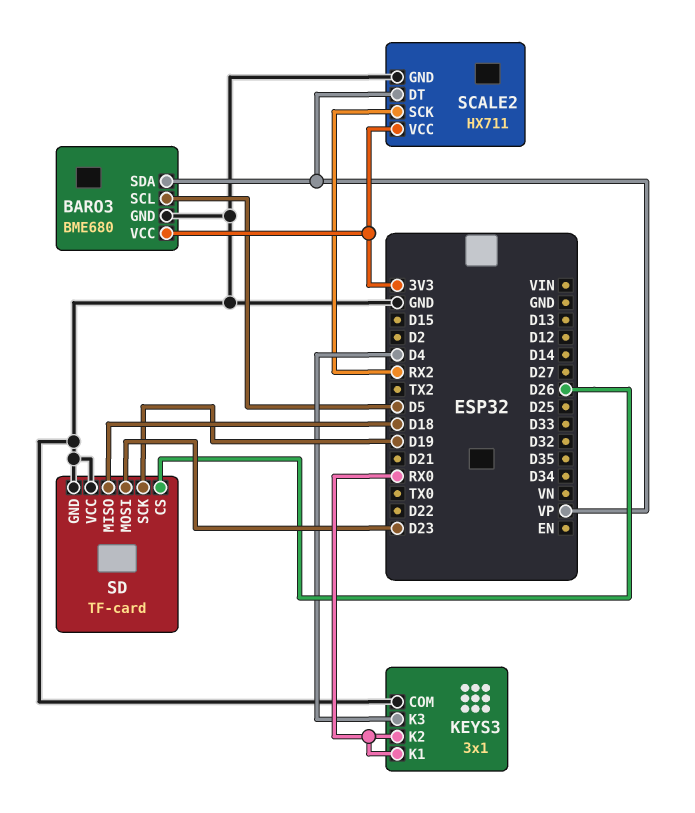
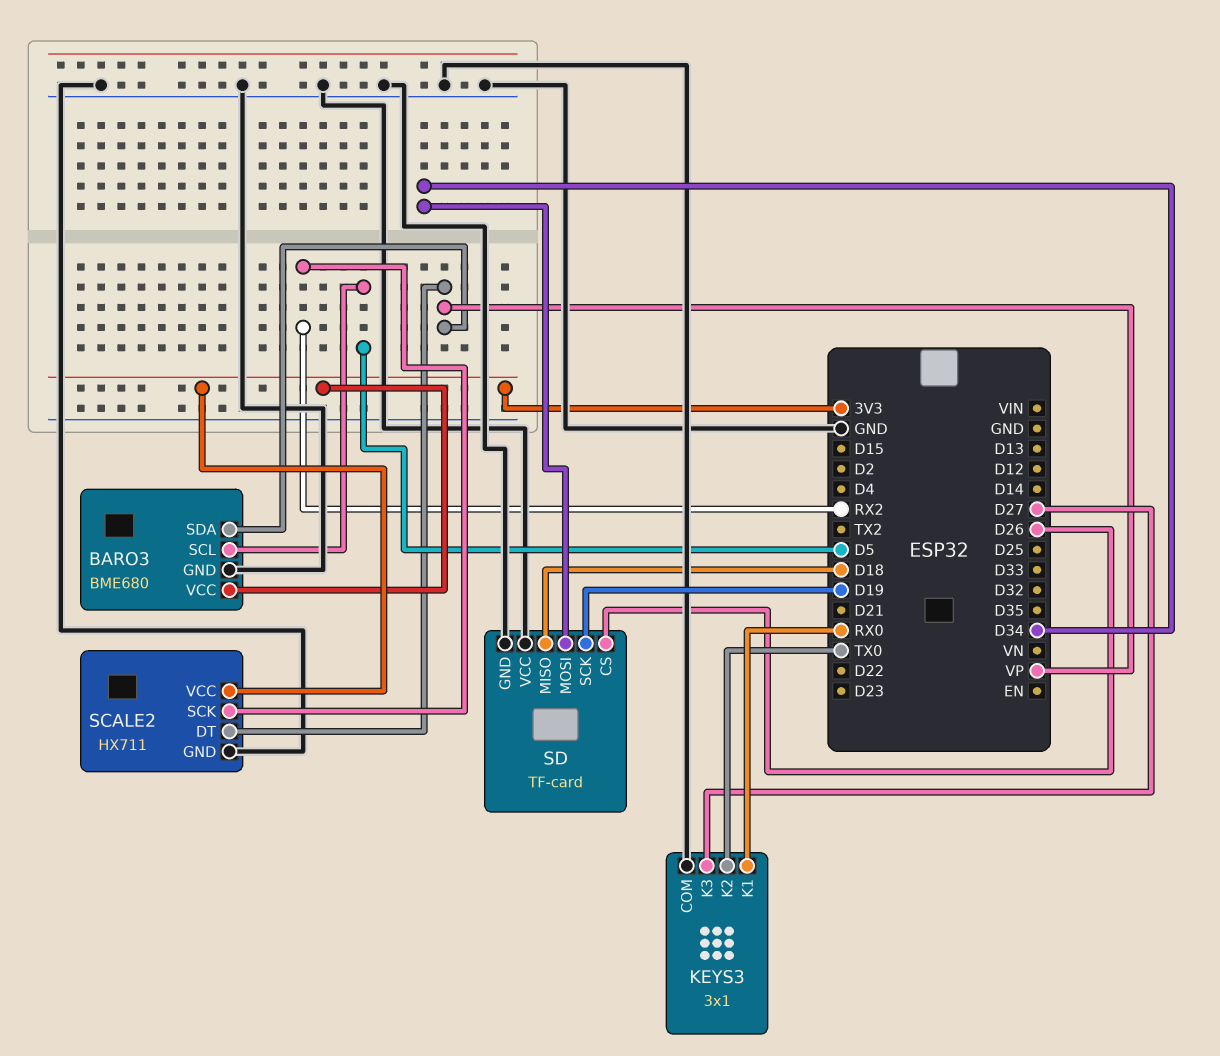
KEYS3 pin K2: RX0 -> TX0
KEYS3 pin K3: D4 -> D27
SD pin MOSI: D23 -> D34

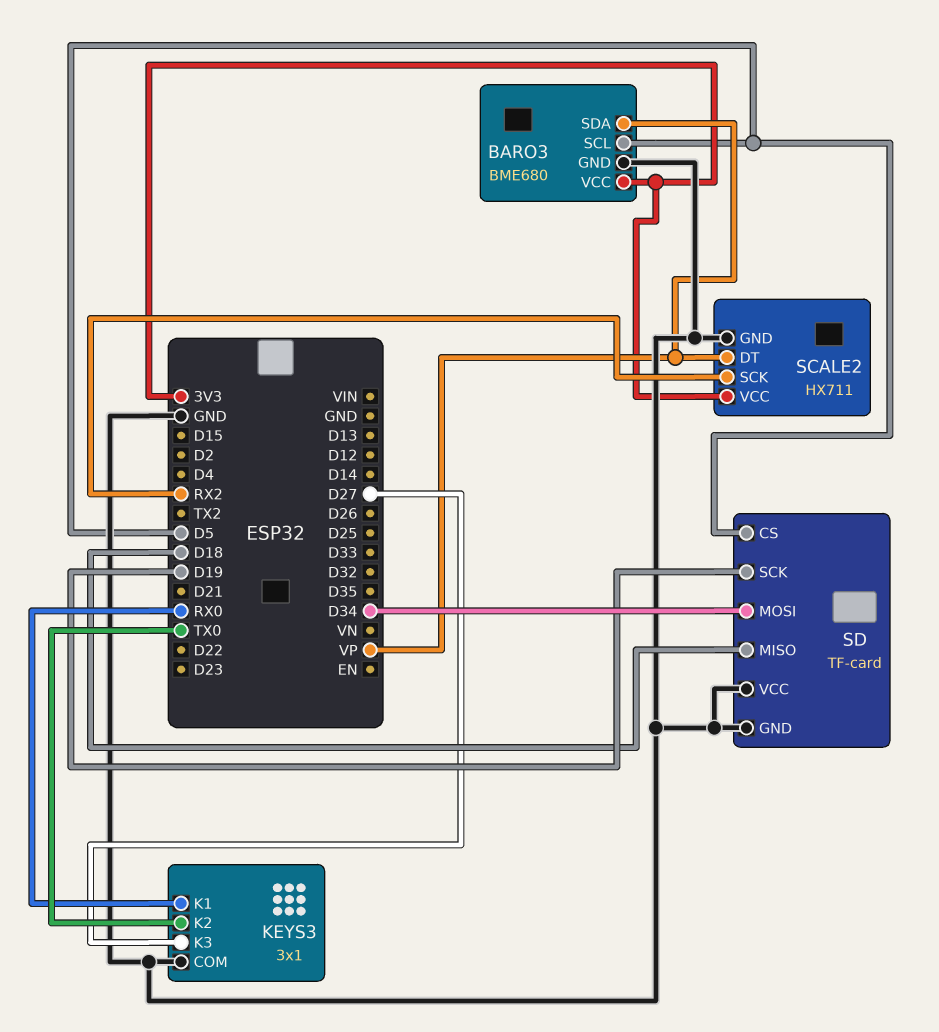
SD pin CS: D26 -> D5

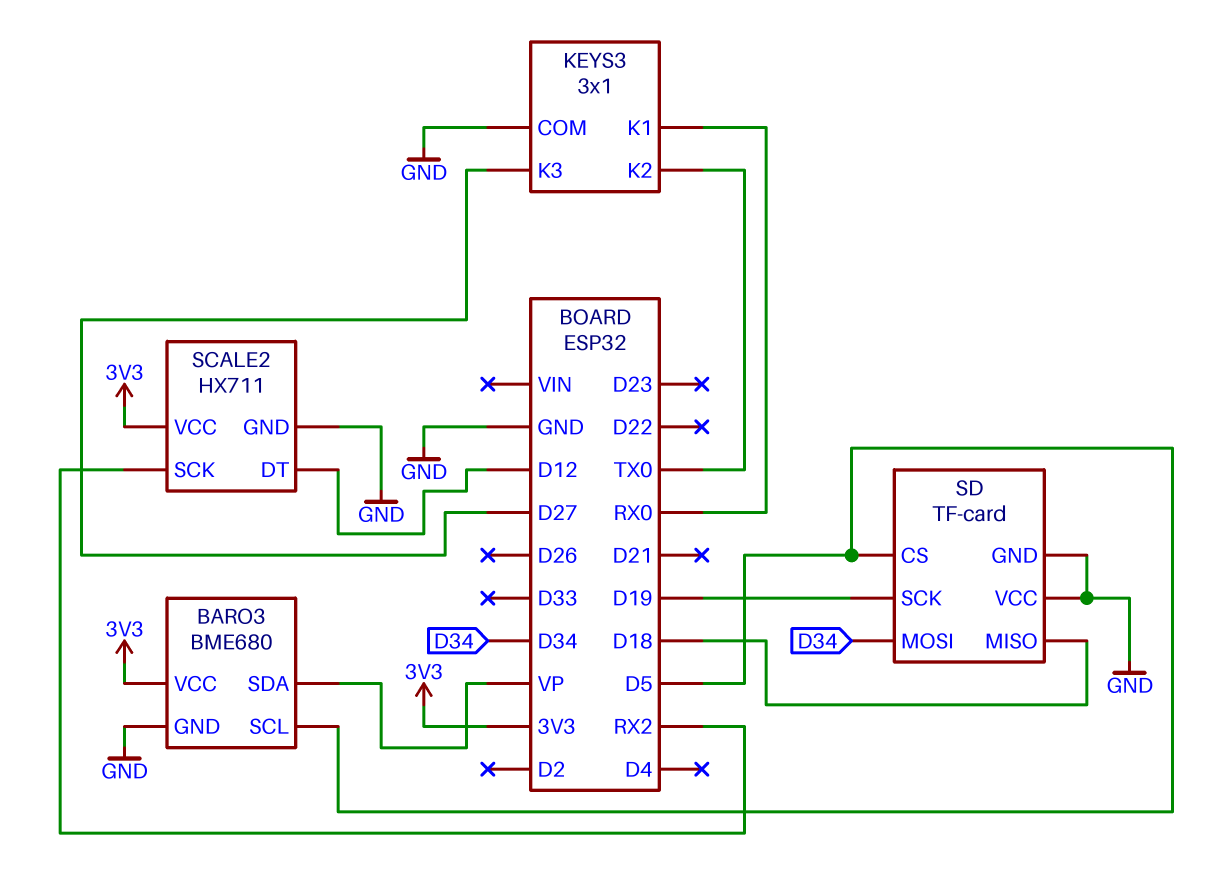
SCALE2 pin DT: VP -> D12

